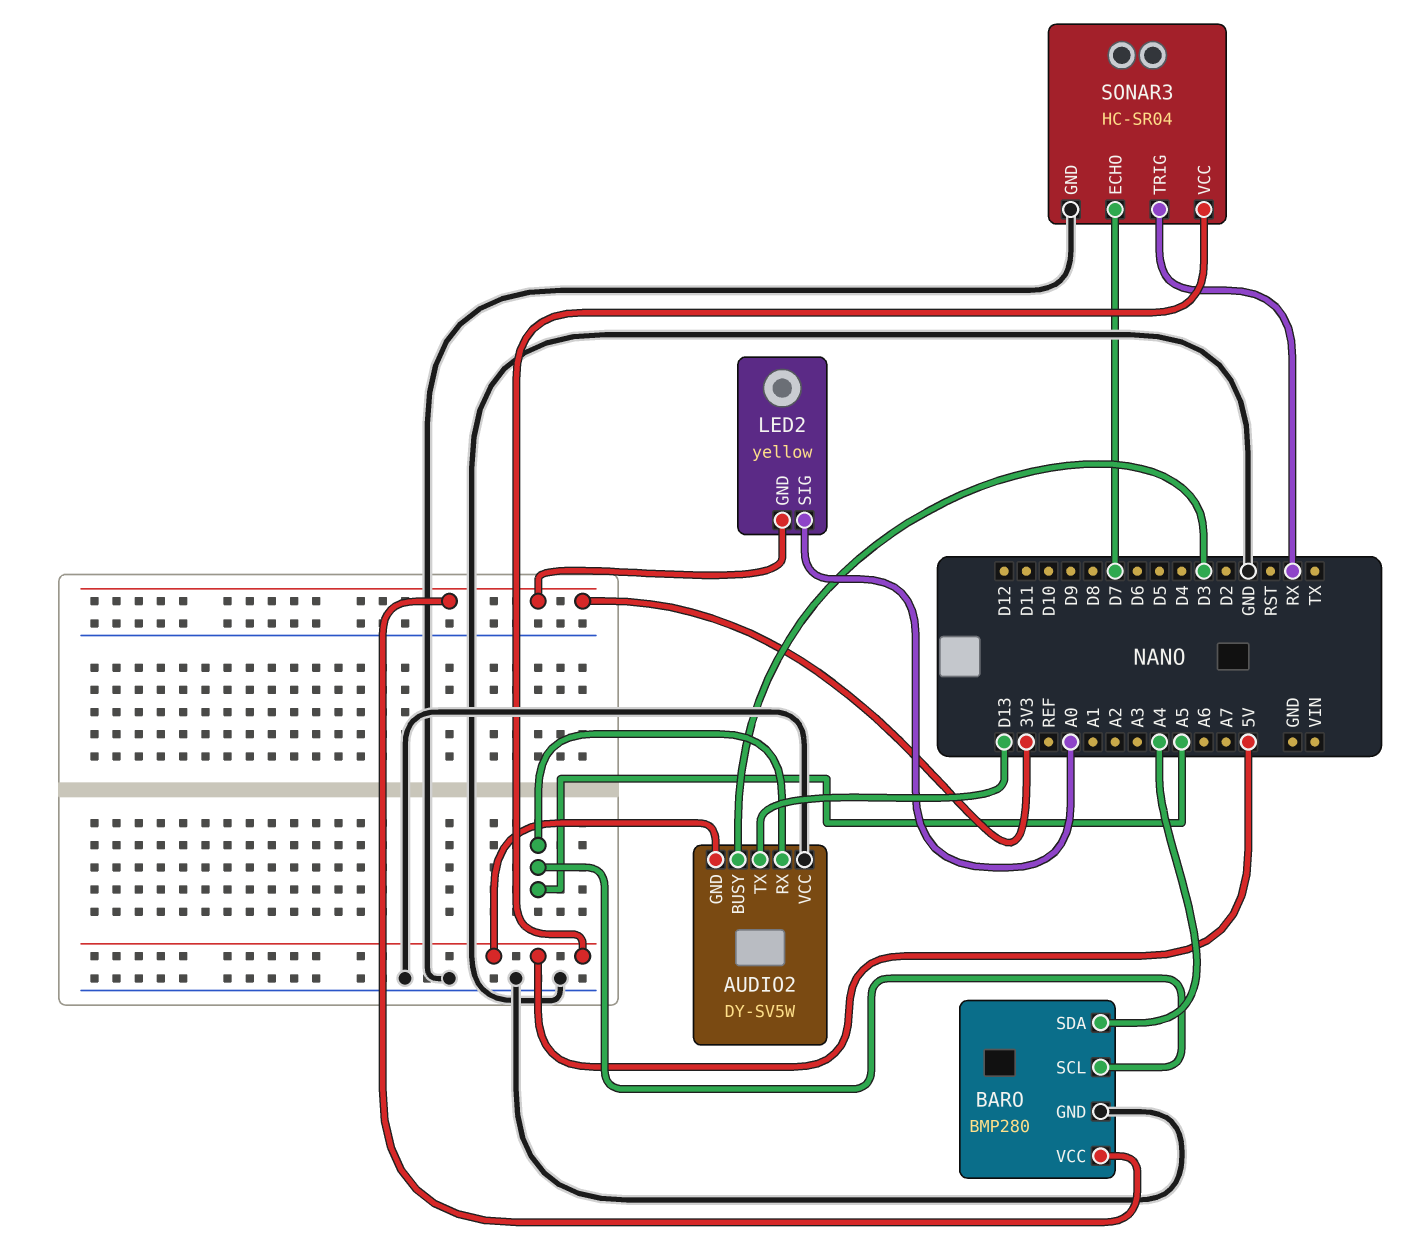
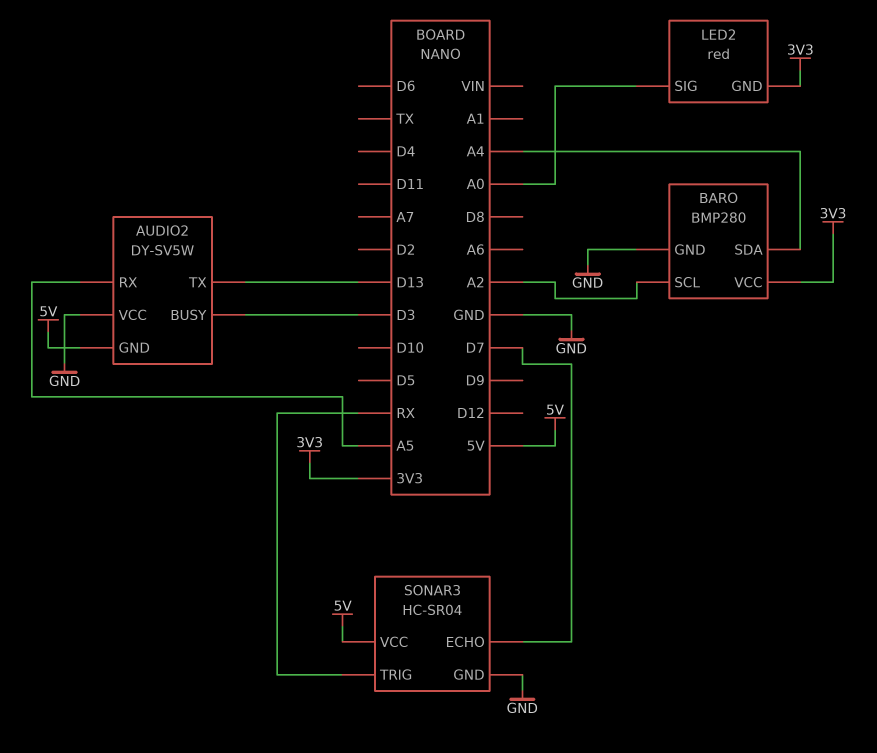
BARO pin SCL: A5 -> A2
LED2: yellow -> red

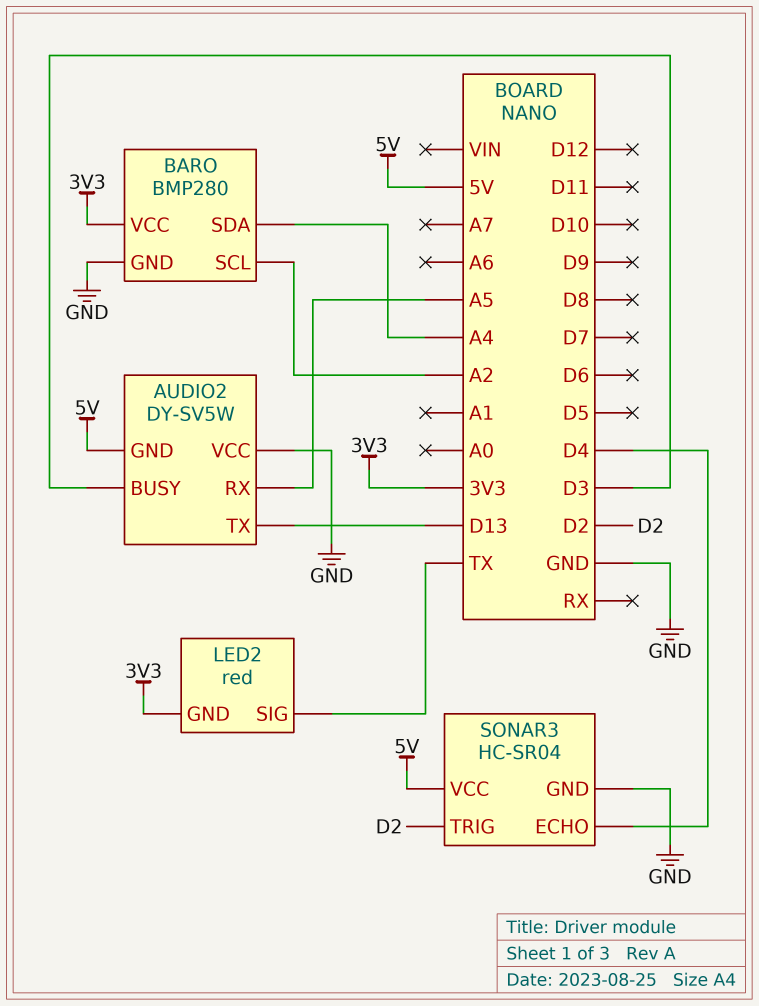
LED2 pin SIG: A0 -> TX
SONAR3 pin ECHO: D7 -> D4
SONAR3 pin TRIG: RX -> D2

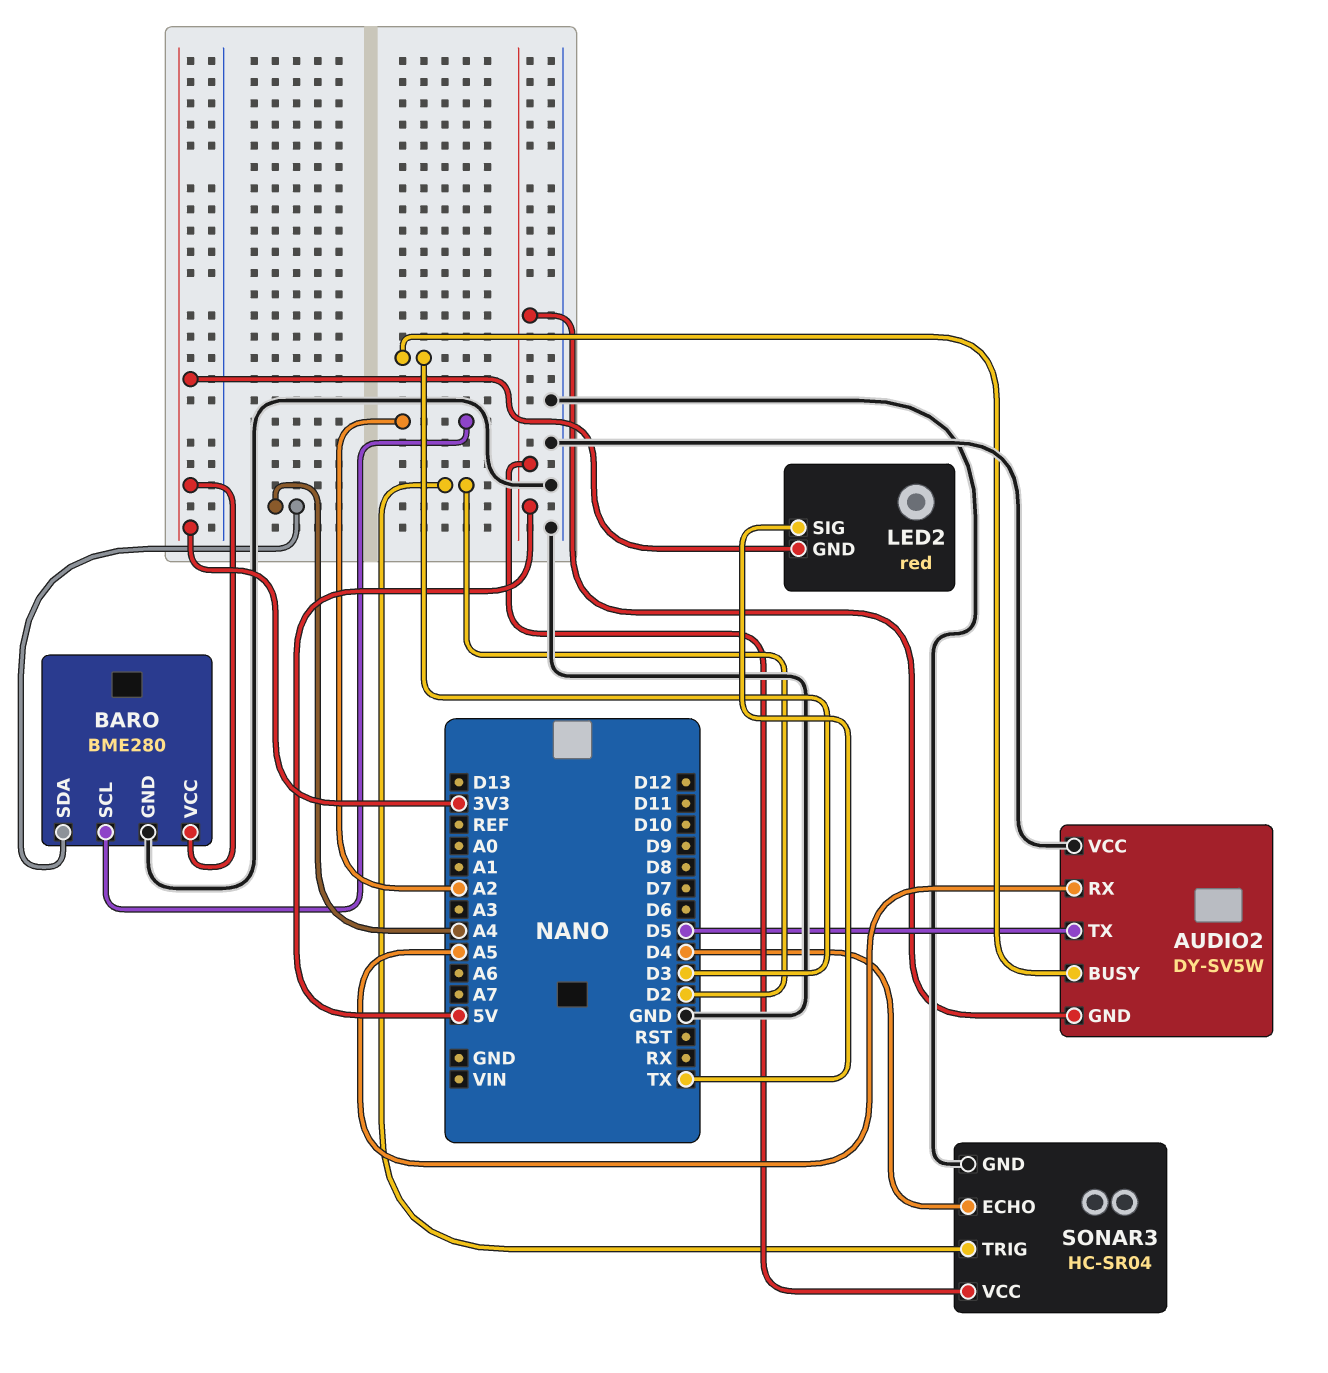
AUDIO2 pin TX: D13 -> D5
BARO: BMP280 -> BME280

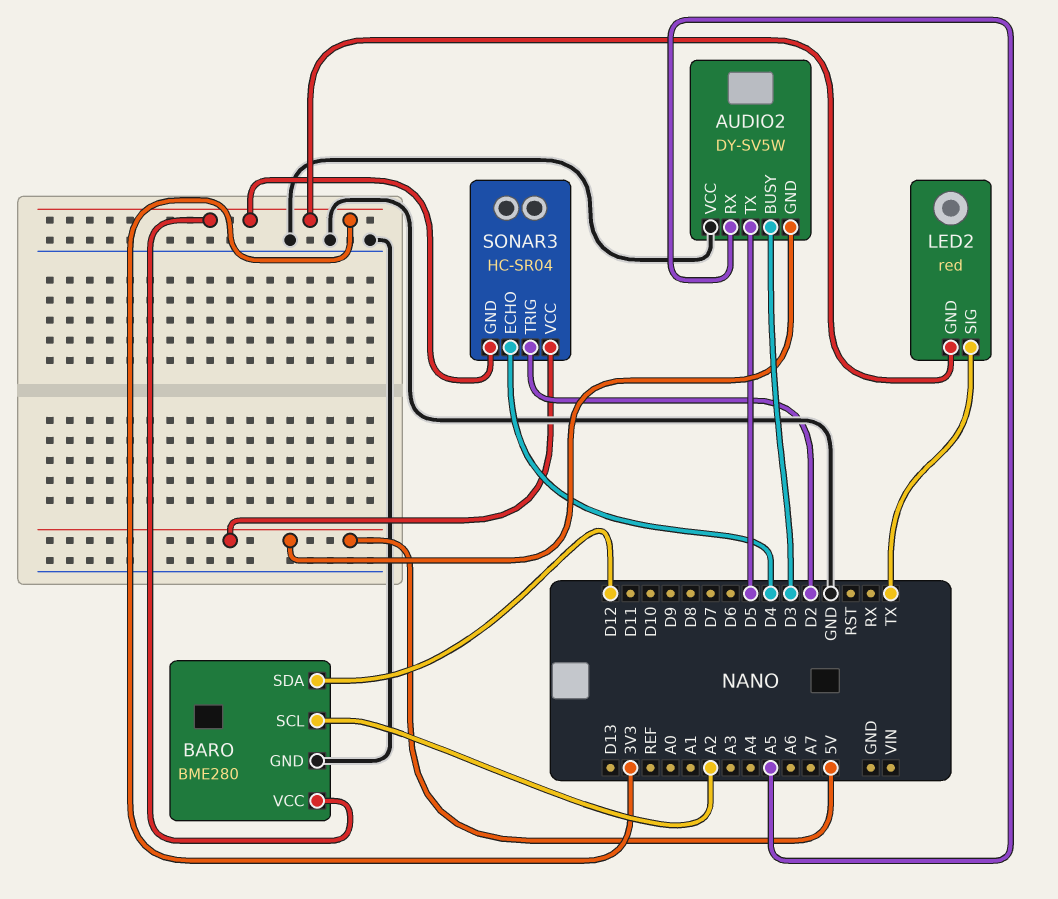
BARO pin SDA: A4 -> D12
SONAR3 pin GND: GND -> 3V3

